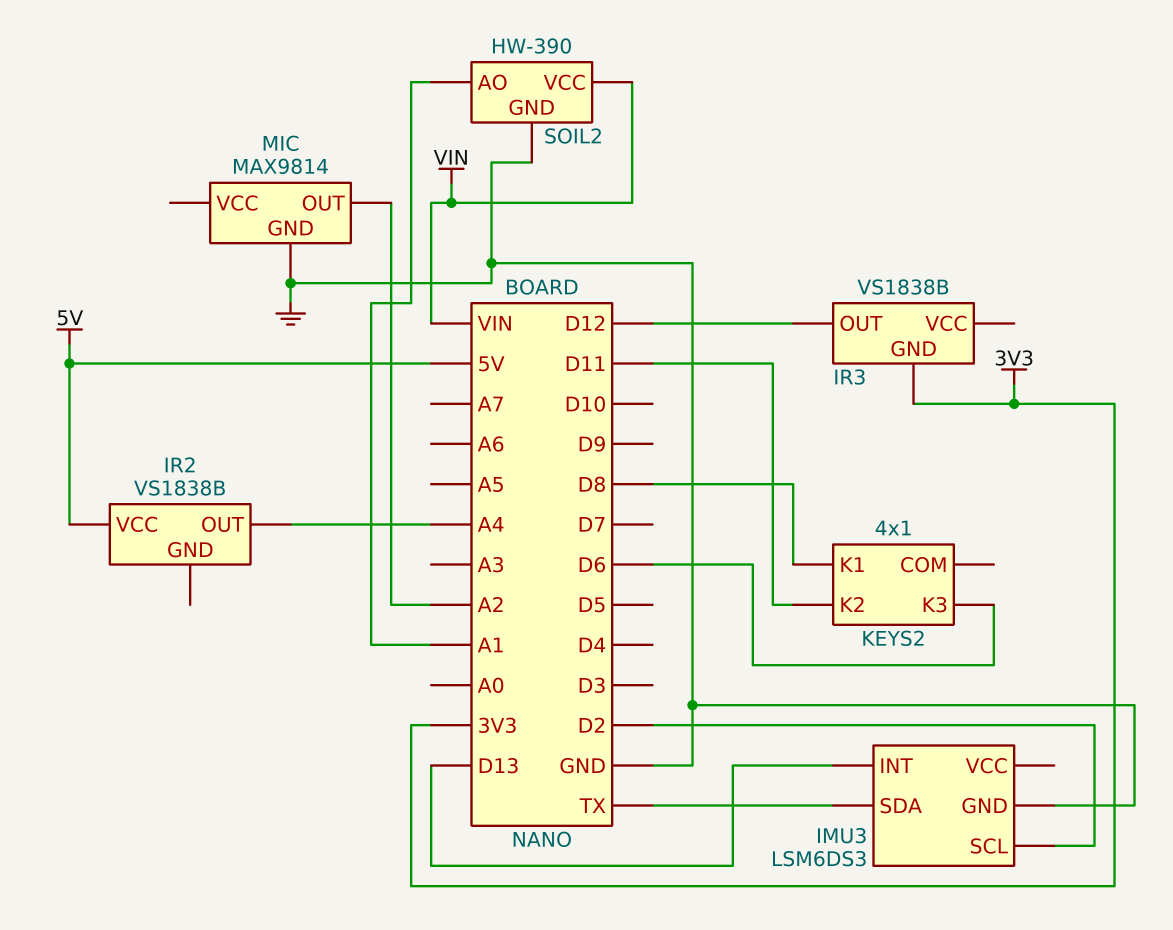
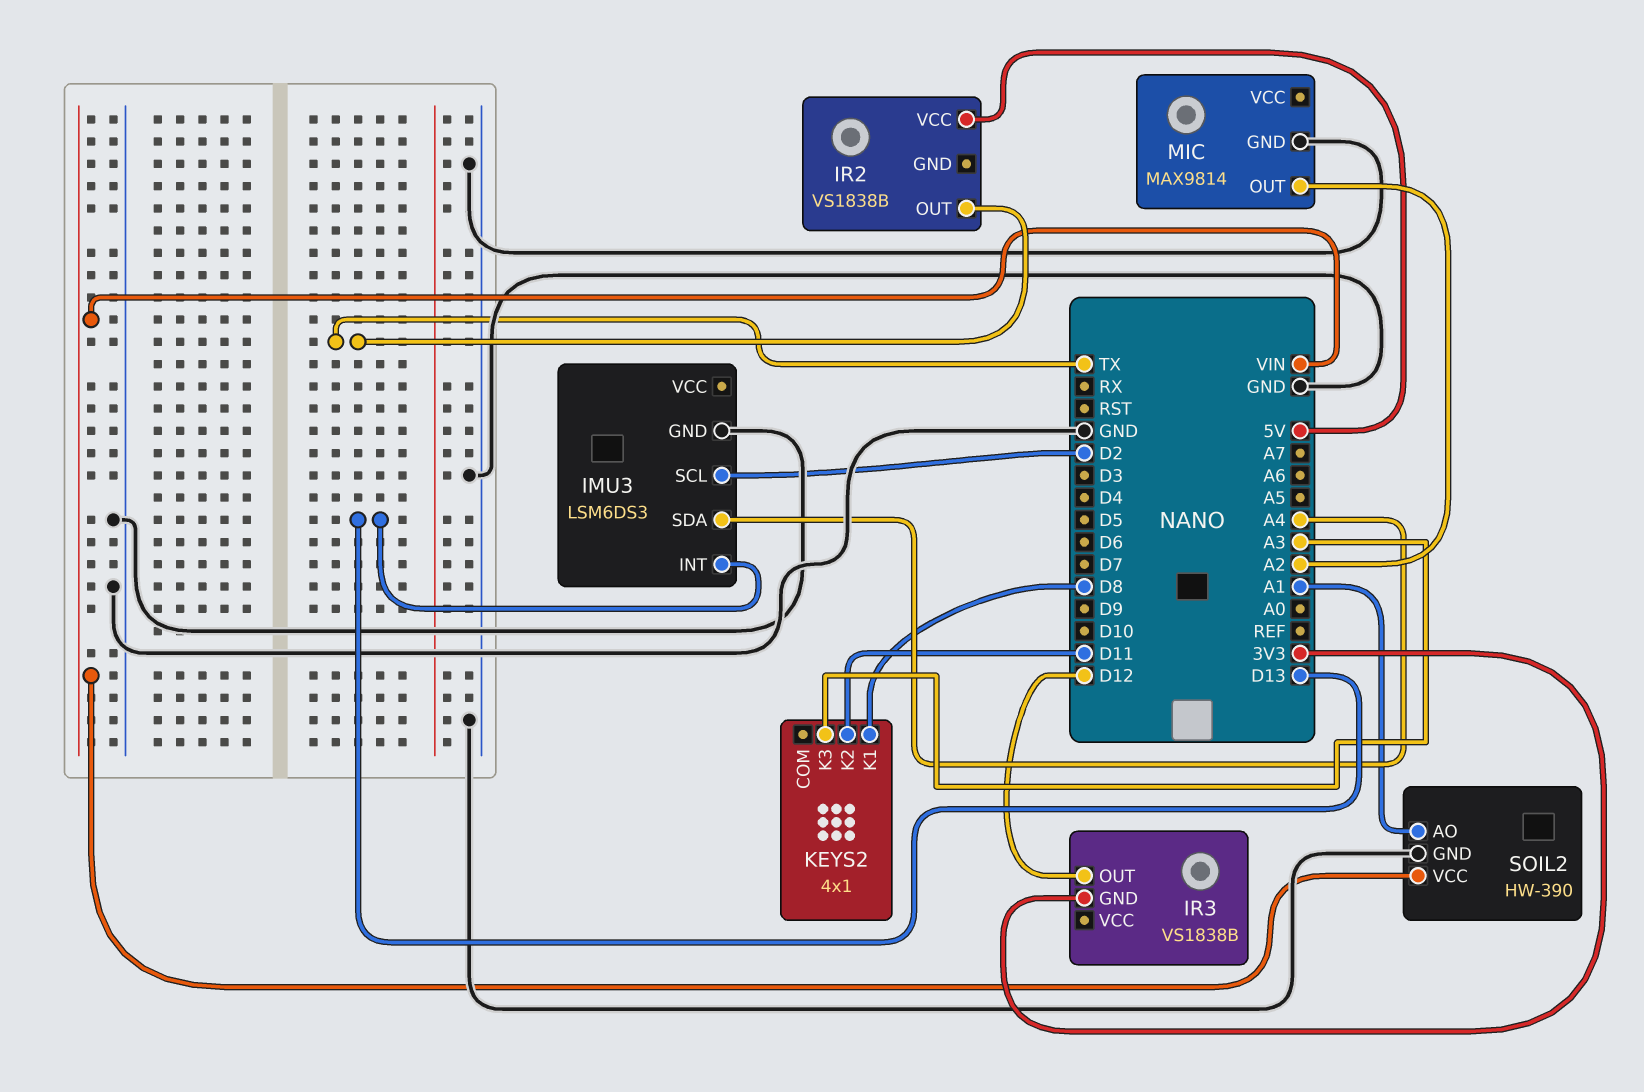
IMU3 pin SDA: TX -> A4
IR2 pin OUT: A4 -> TX
KEYS2 pin K3: D6 -> A3

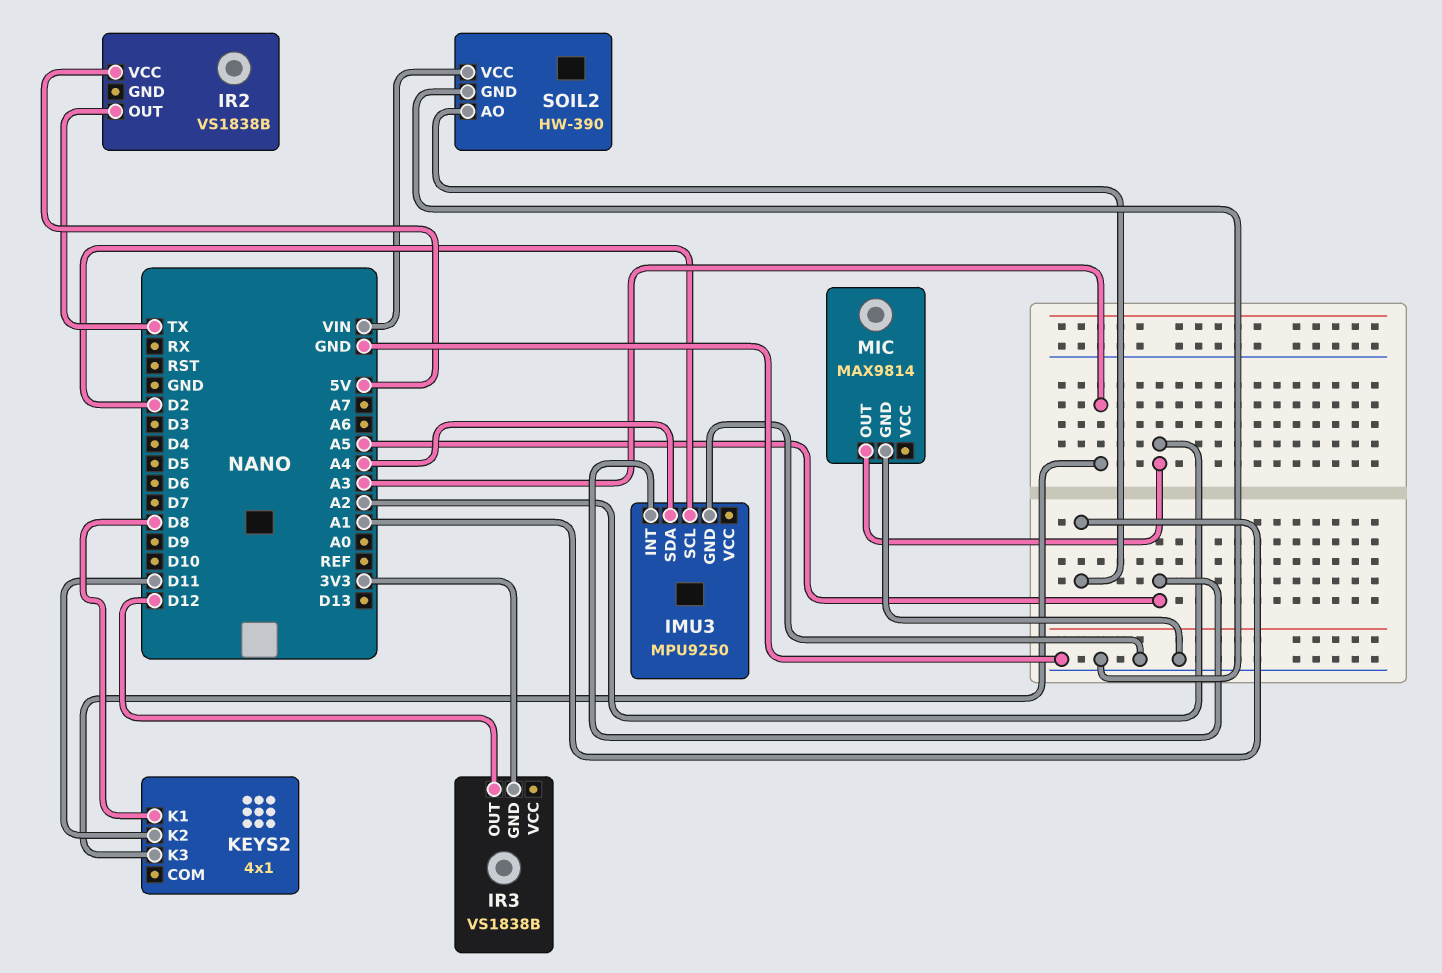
IMU3: LSM6DS3 -> MPU9250
IMU3 pin INT: D13 -> A5

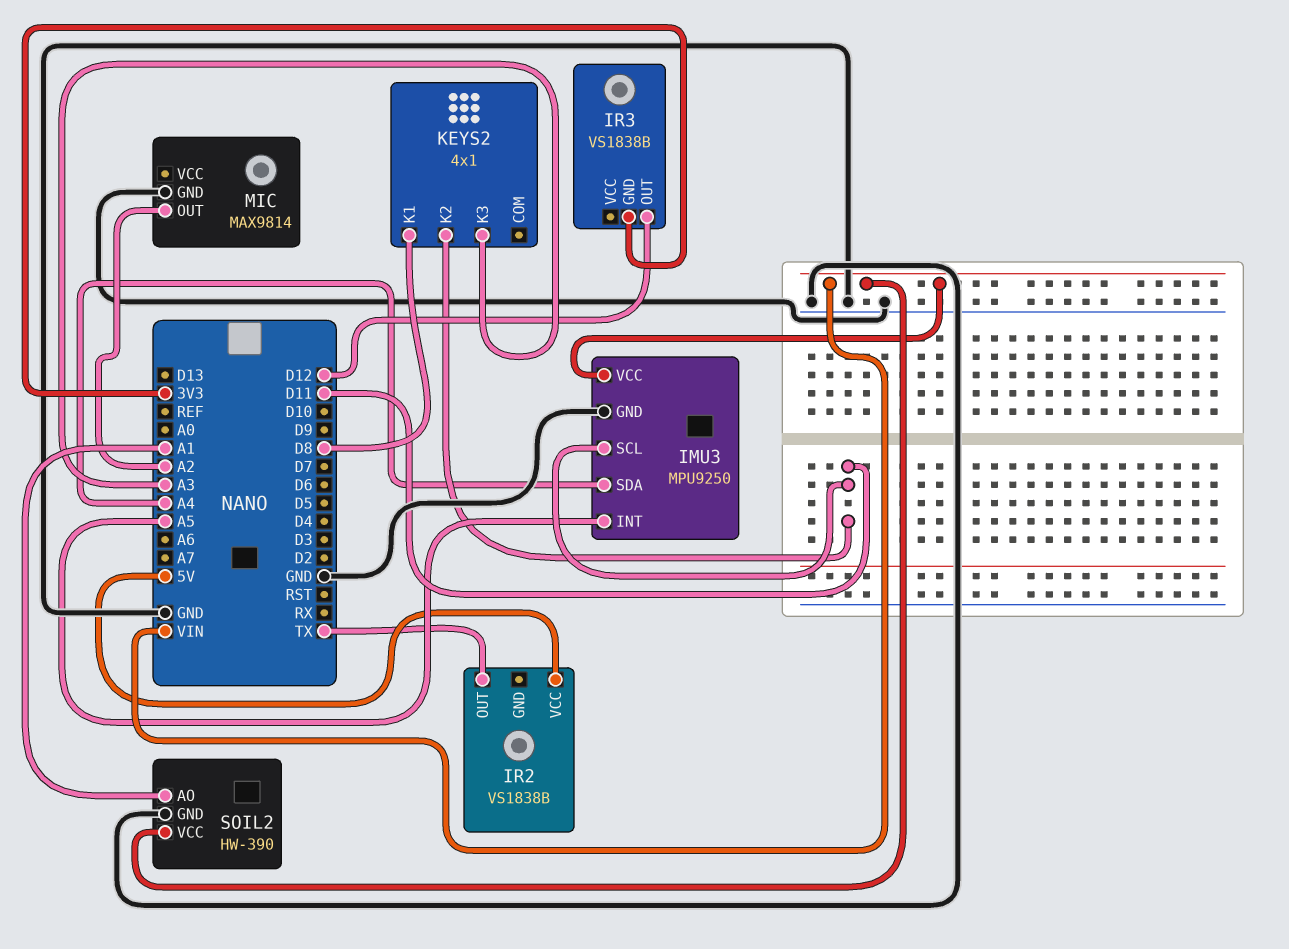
IMU3 pin SCL: D2 -> D11
IMU3 pin VCC: none -> VIN

